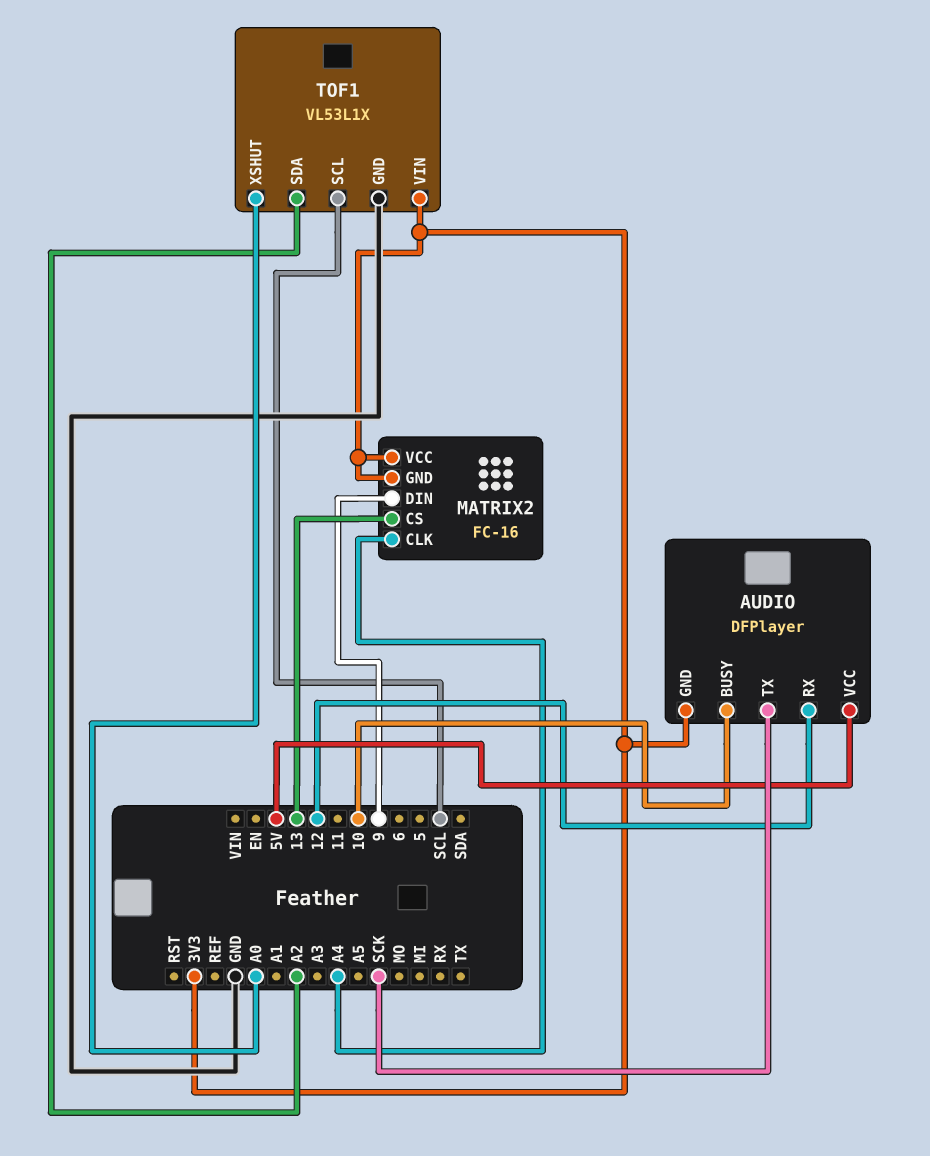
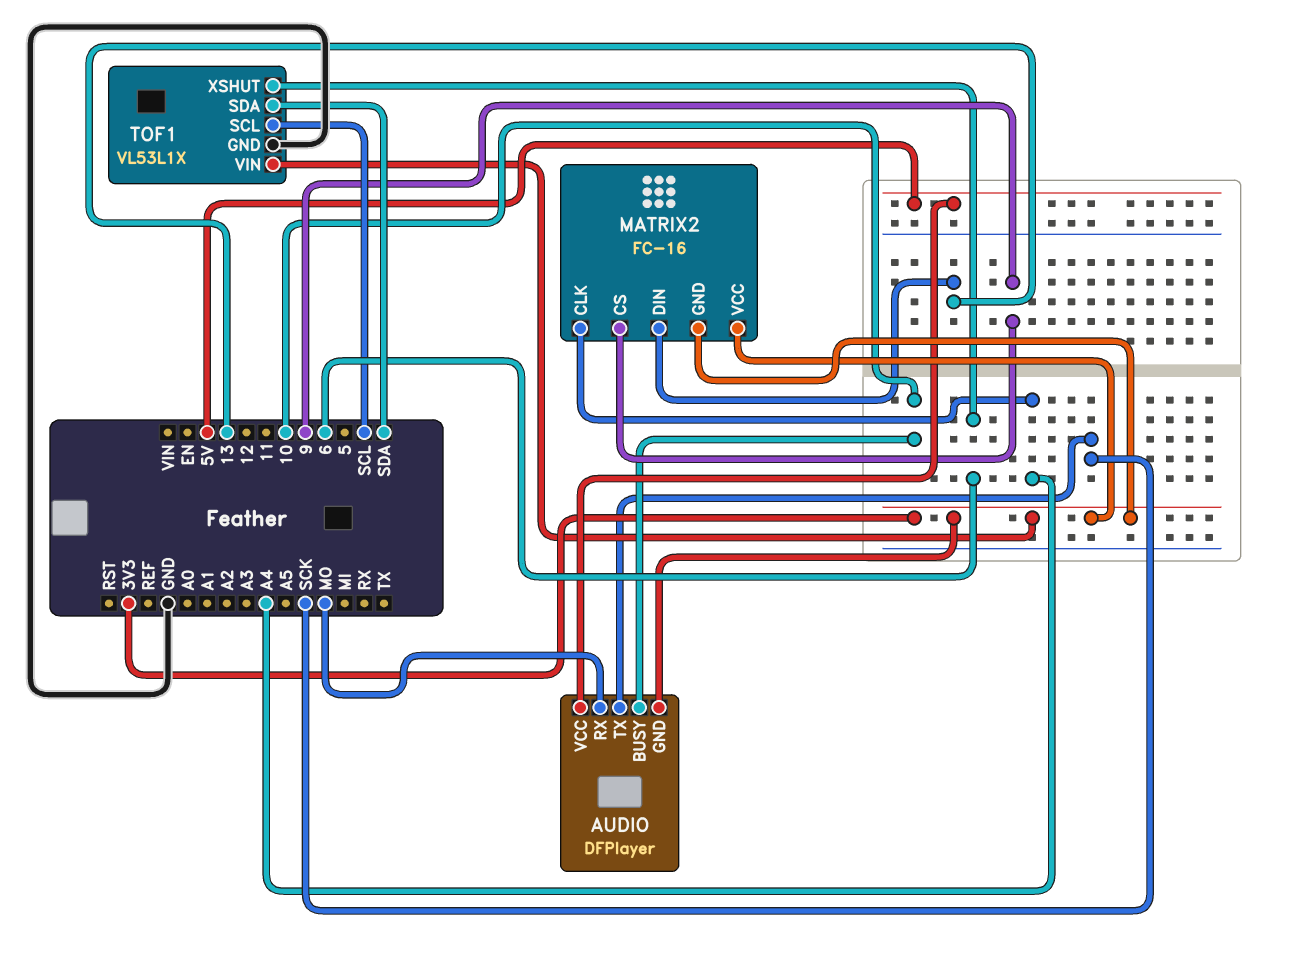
AUDIO pin RX: 12 -> MO
MATRIX2 pin CS: 13 -> 9
MATRIX2 pin DIN: 9 -> 13
TOF1 pin SDA: A2 -> SDA
TOF1 pin XSHUT: A0 -> 6

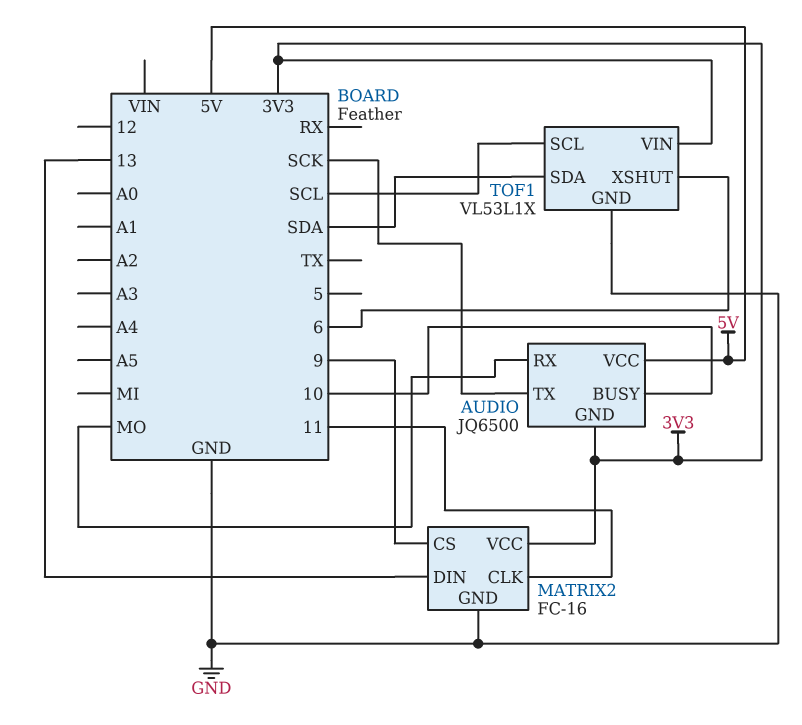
AUDIO: DFPlayer -> JQ6500
MATRIX2 pin CLK: A4 -> 11
MATRIX2 pin GND: 3V3 -> GND

